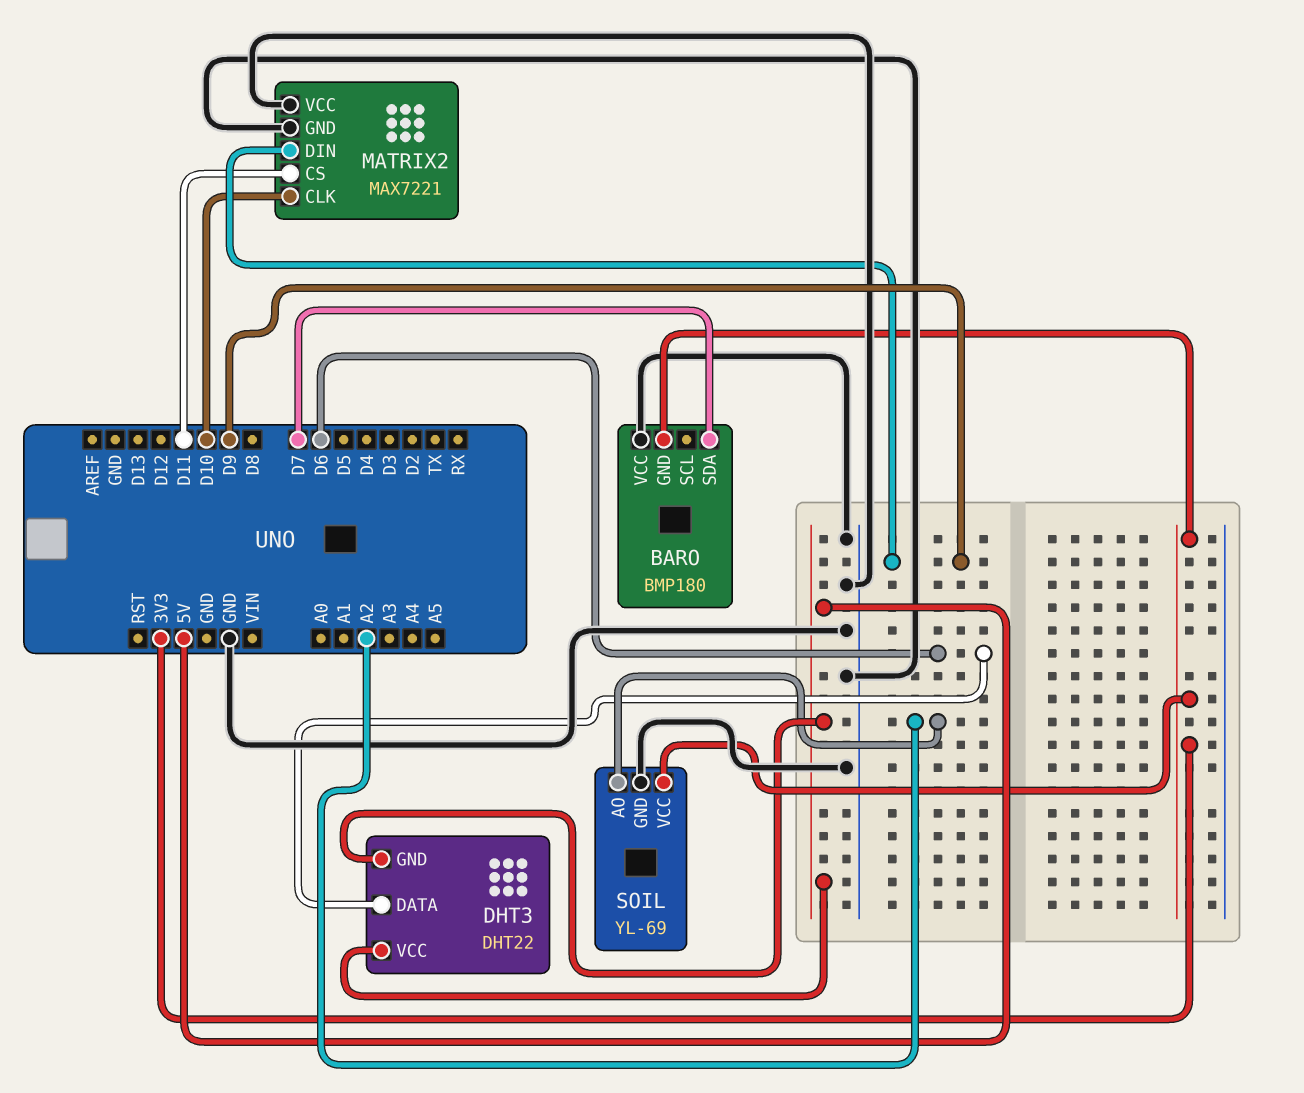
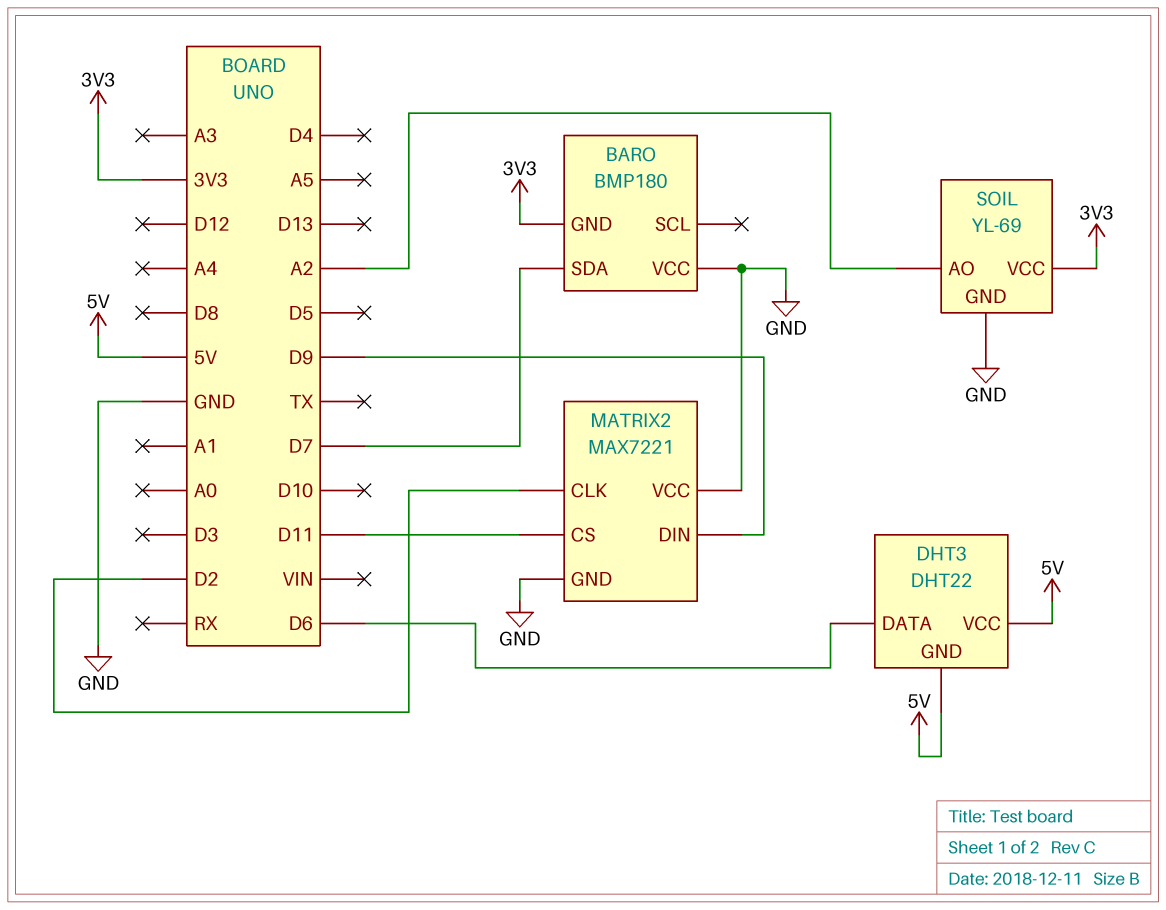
MATRIX2 pin CLK: D10 -> D2

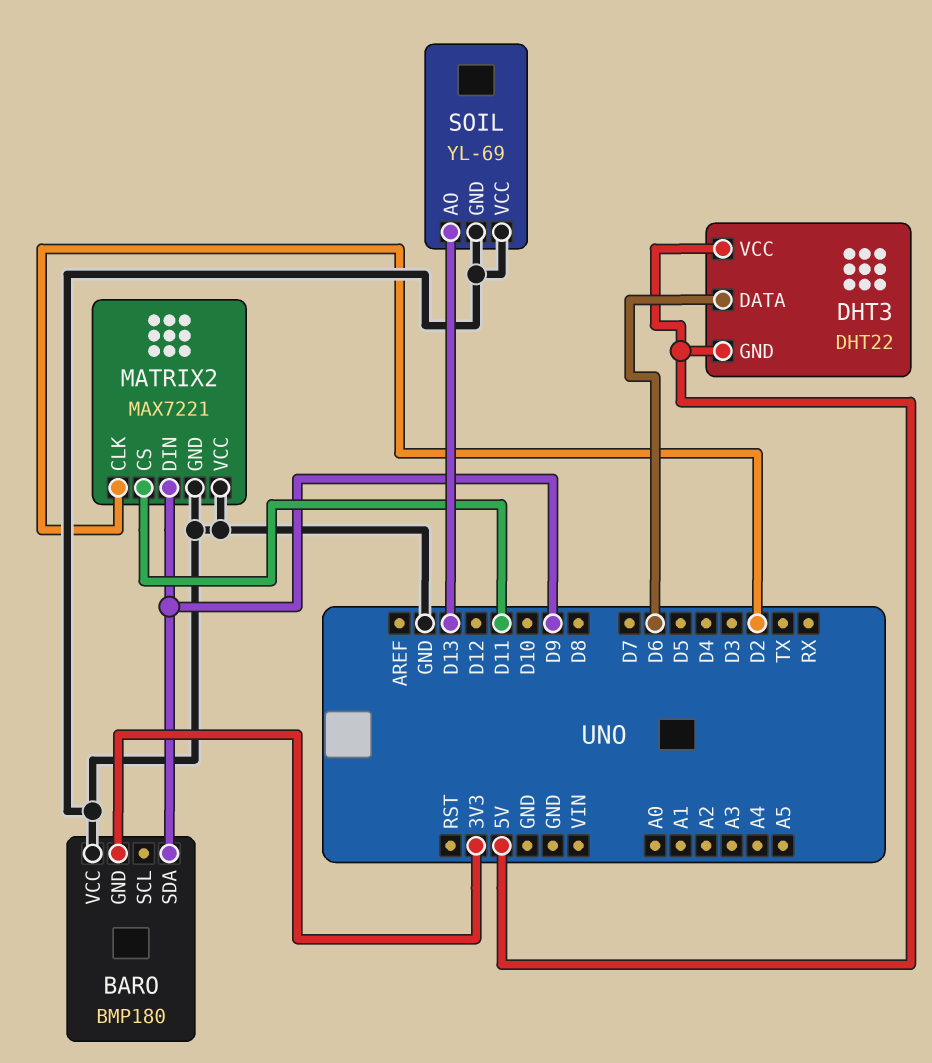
BARO pin SDA: D7 -> D9
SOIL pin AO: A2 -> D13
SOIL pin VCC: 3V3 -> GND

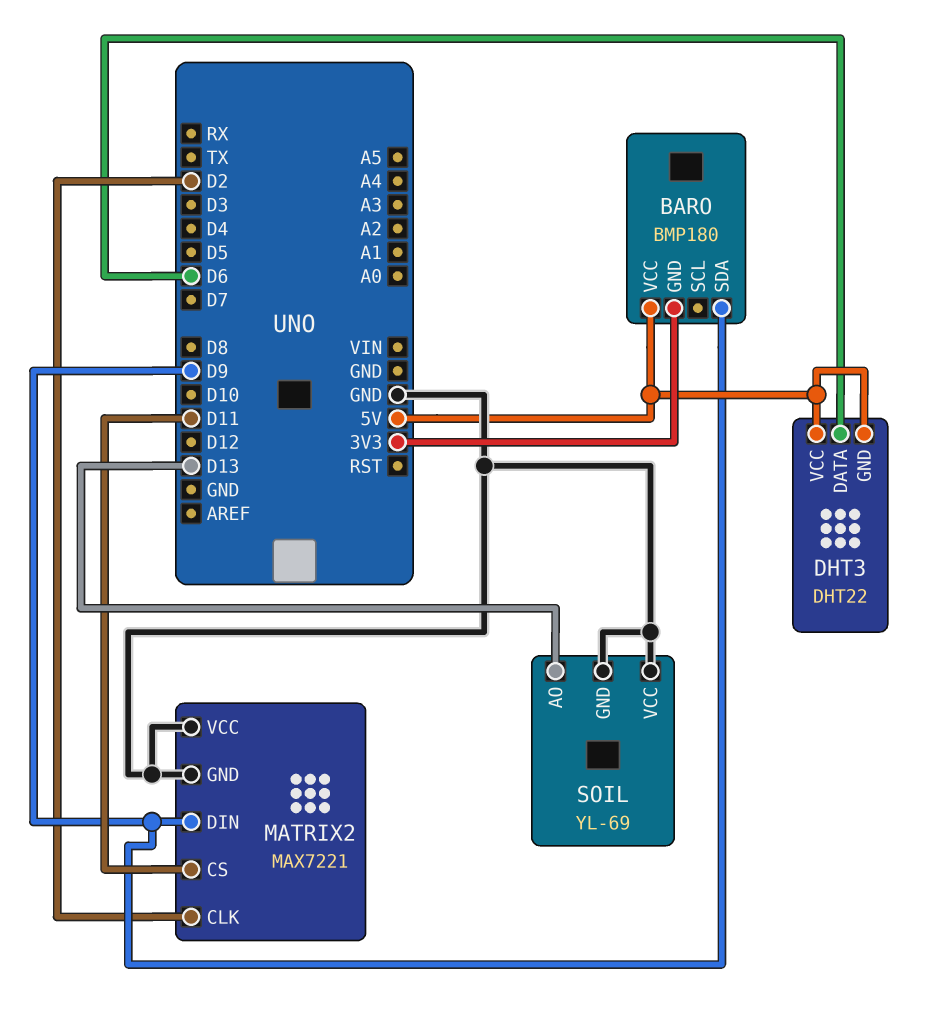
BARO pin VCC: GND -> 5V

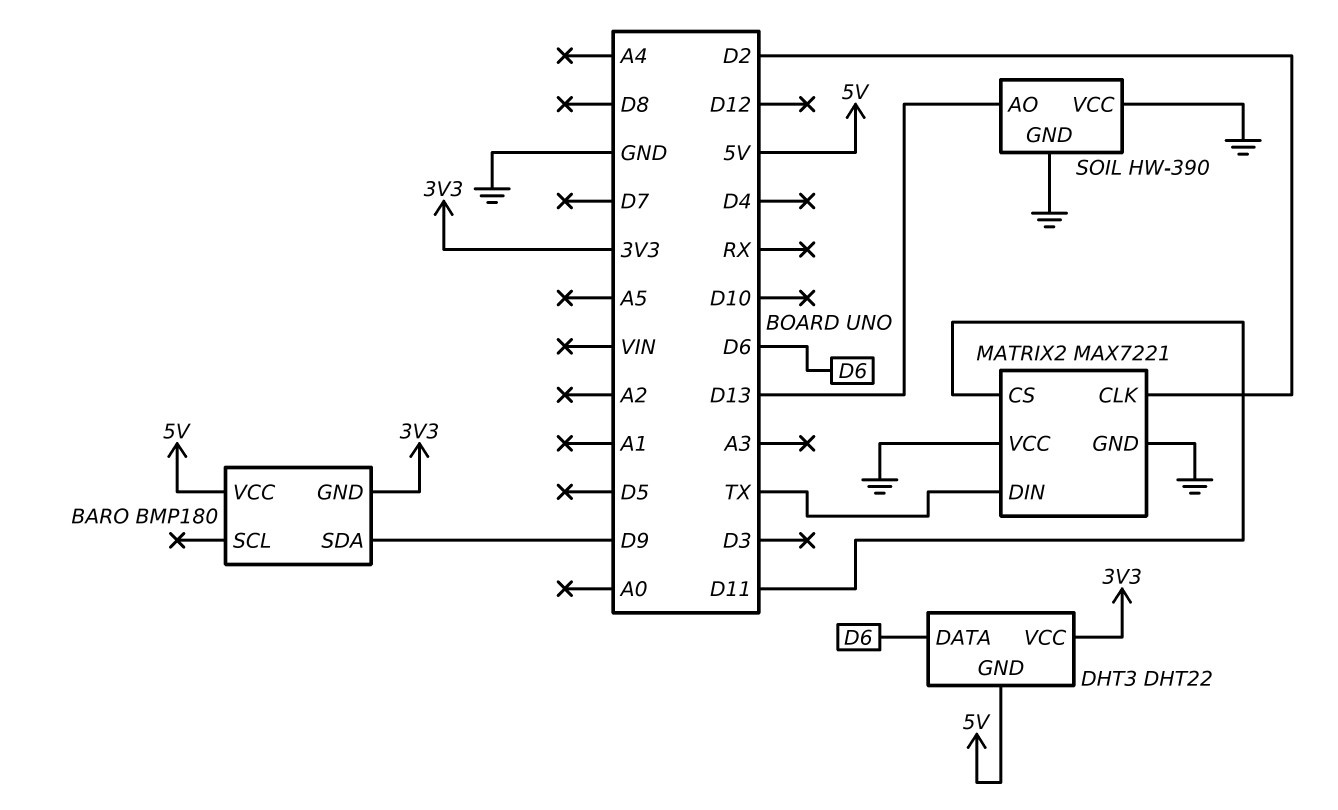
DHT3 pin VCC: 5V -> 3V3
MATRIX2 pin DIN: D9 -> TX
SOIL: YL-69 -> HW-390

